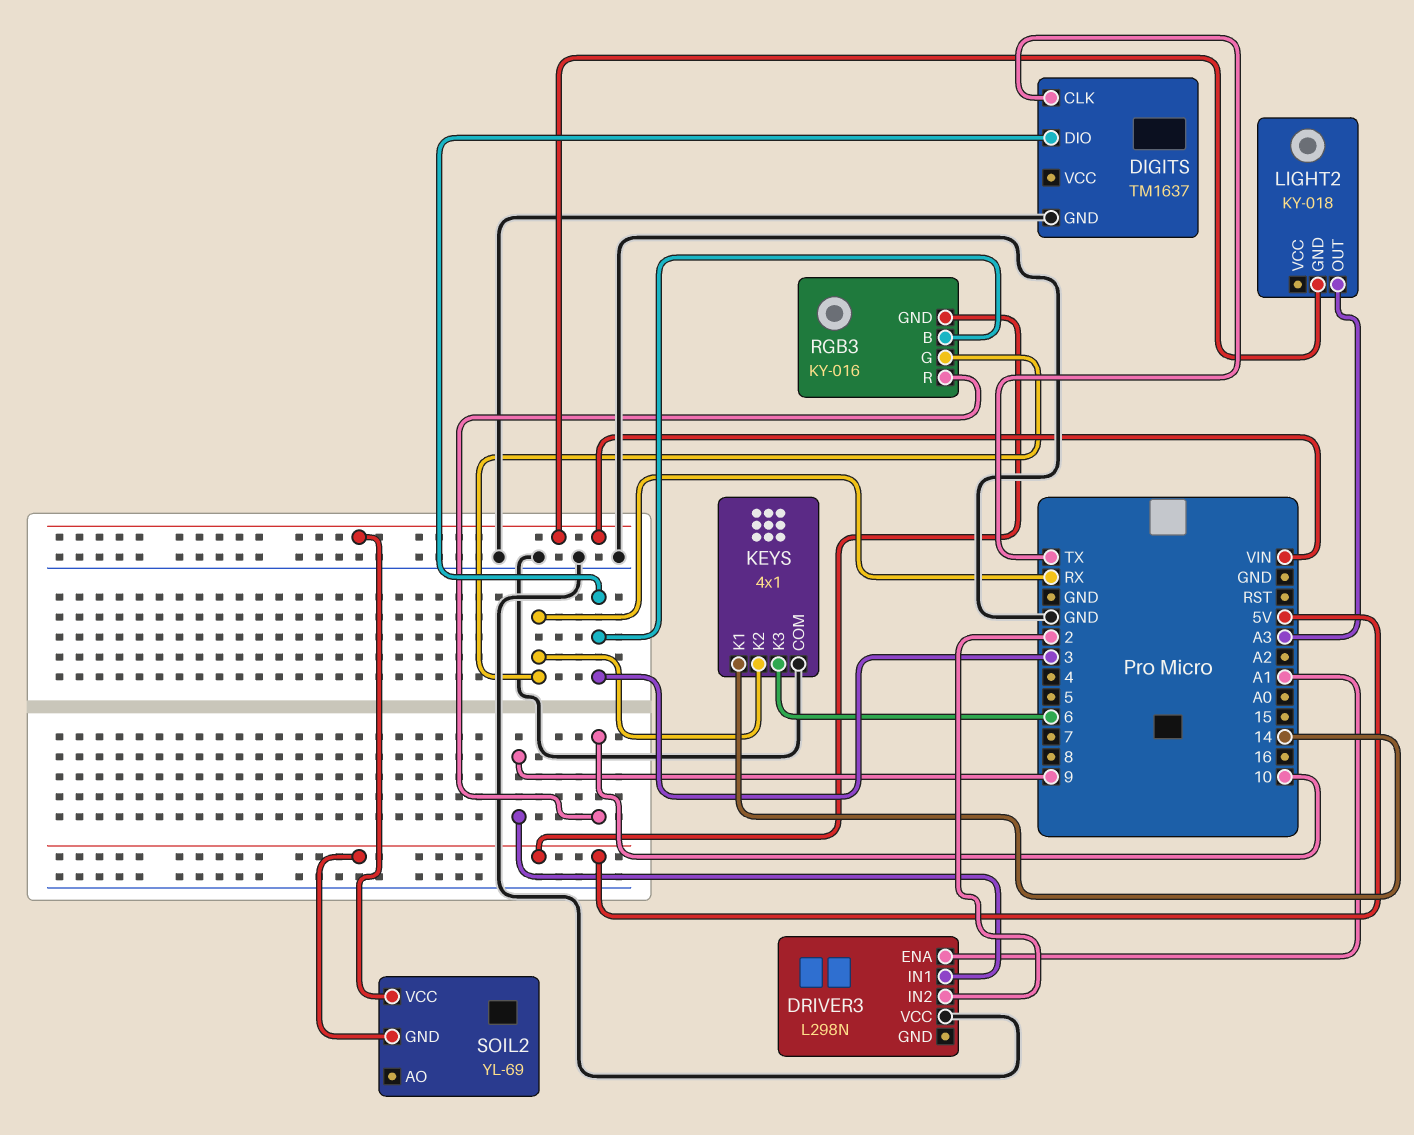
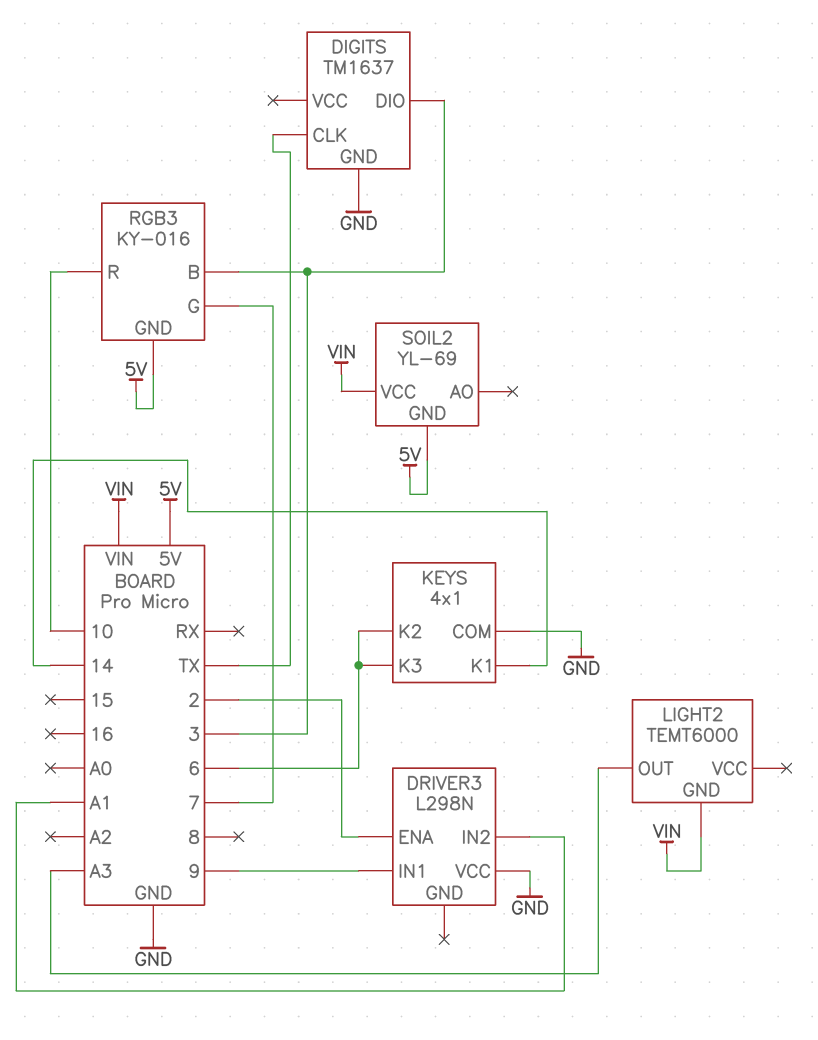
DRIVER3 pin ENA: A1 -> 2
DRIVER3 pin IN2: 2 -> A1
KEYS pin K2: RX -> 6
LIGHT2: KY-018 -> TEMT6000
RGB3 pin G: RX -> 7

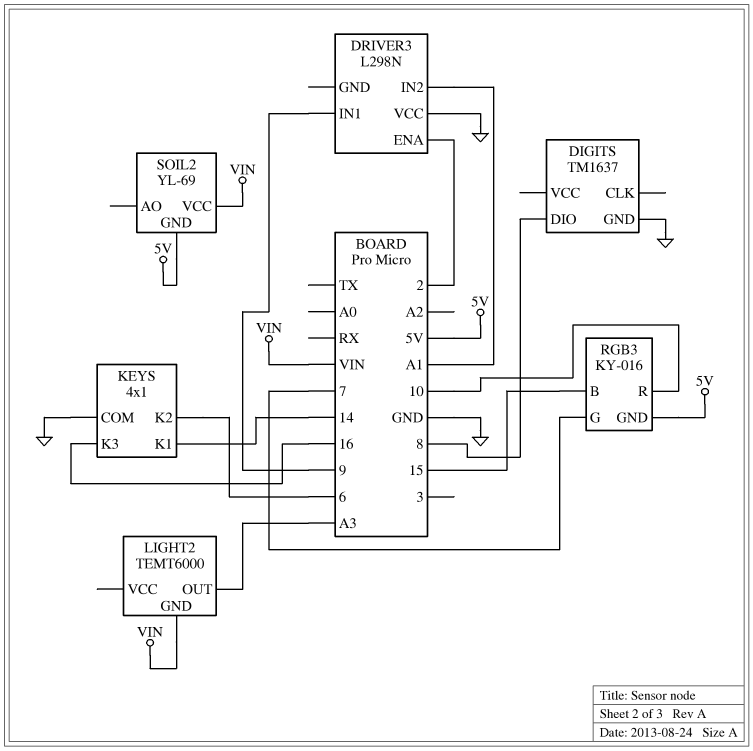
DIGITS pin CLK: TX -> none
DIGITS pin DIO: 3 -> 8
KEYS pin K3: 6 -> 16
RGB3 pin B: 3 -> 15

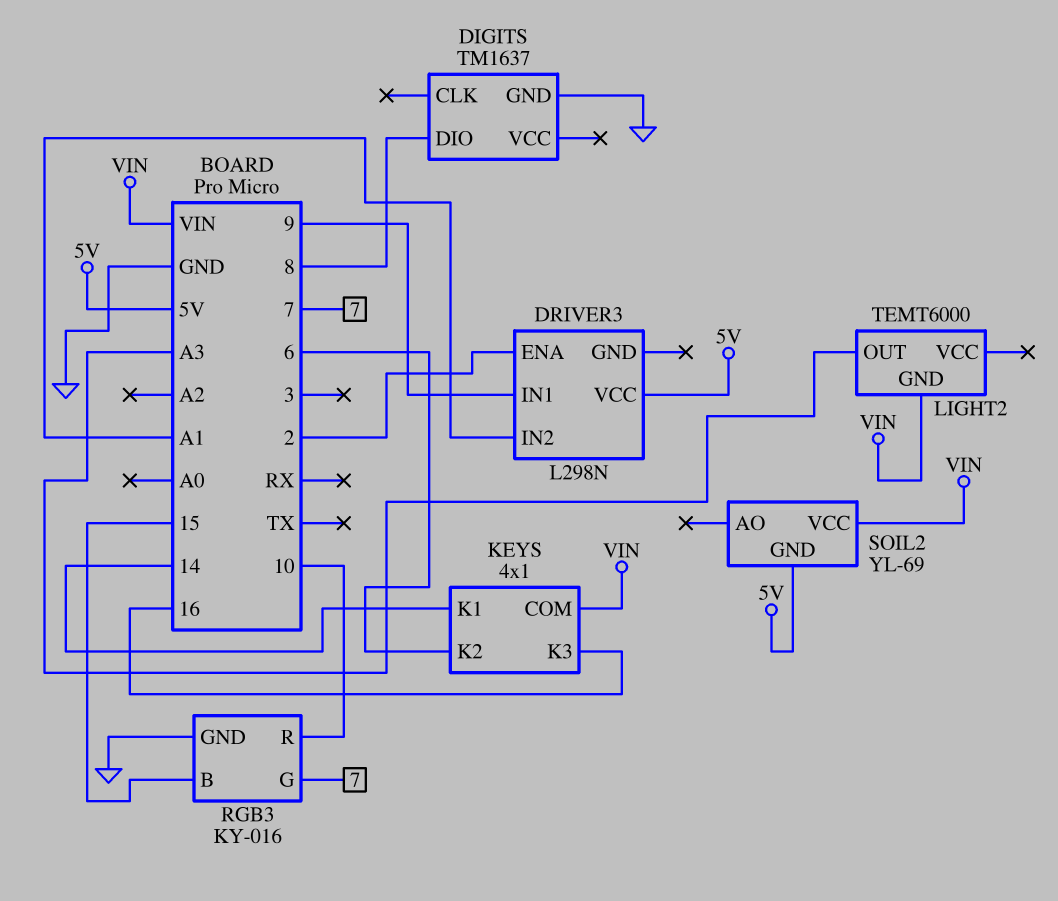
DRIVER3 pin VCC: GND -> 5V
KEYS pin COM: GND -> VIN
RGB3 pin GND: 5V -> GND

